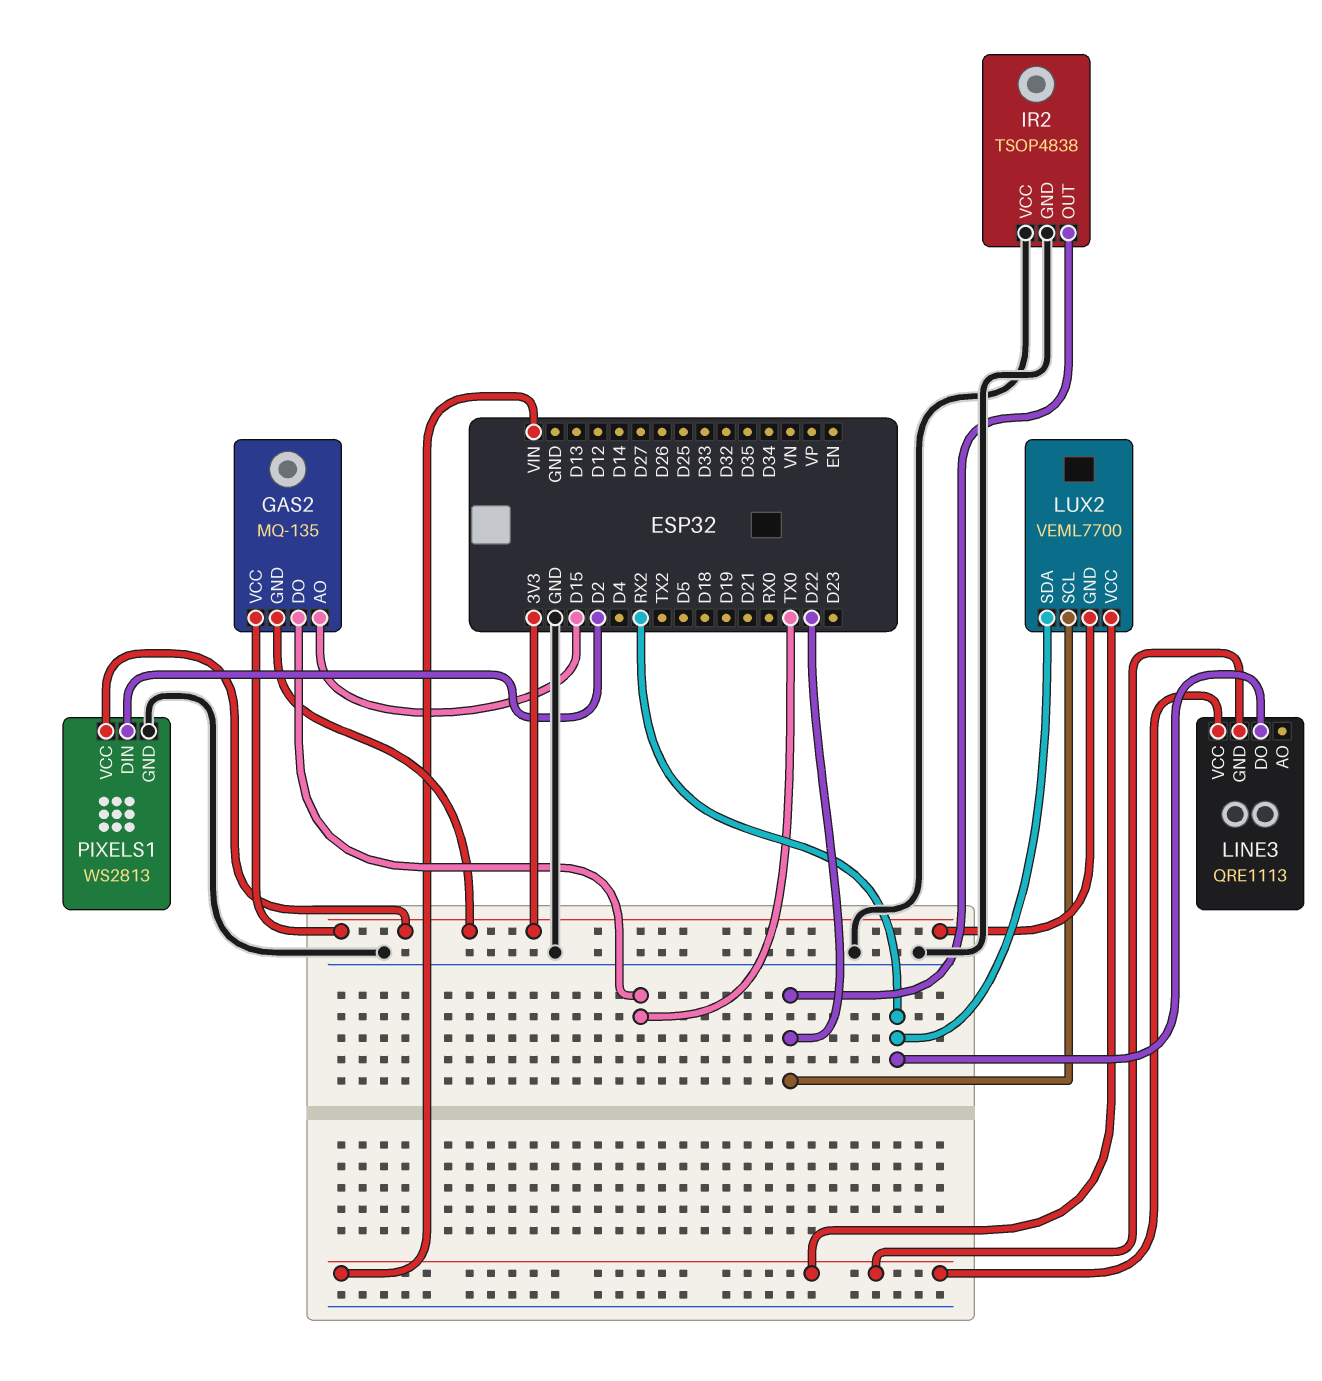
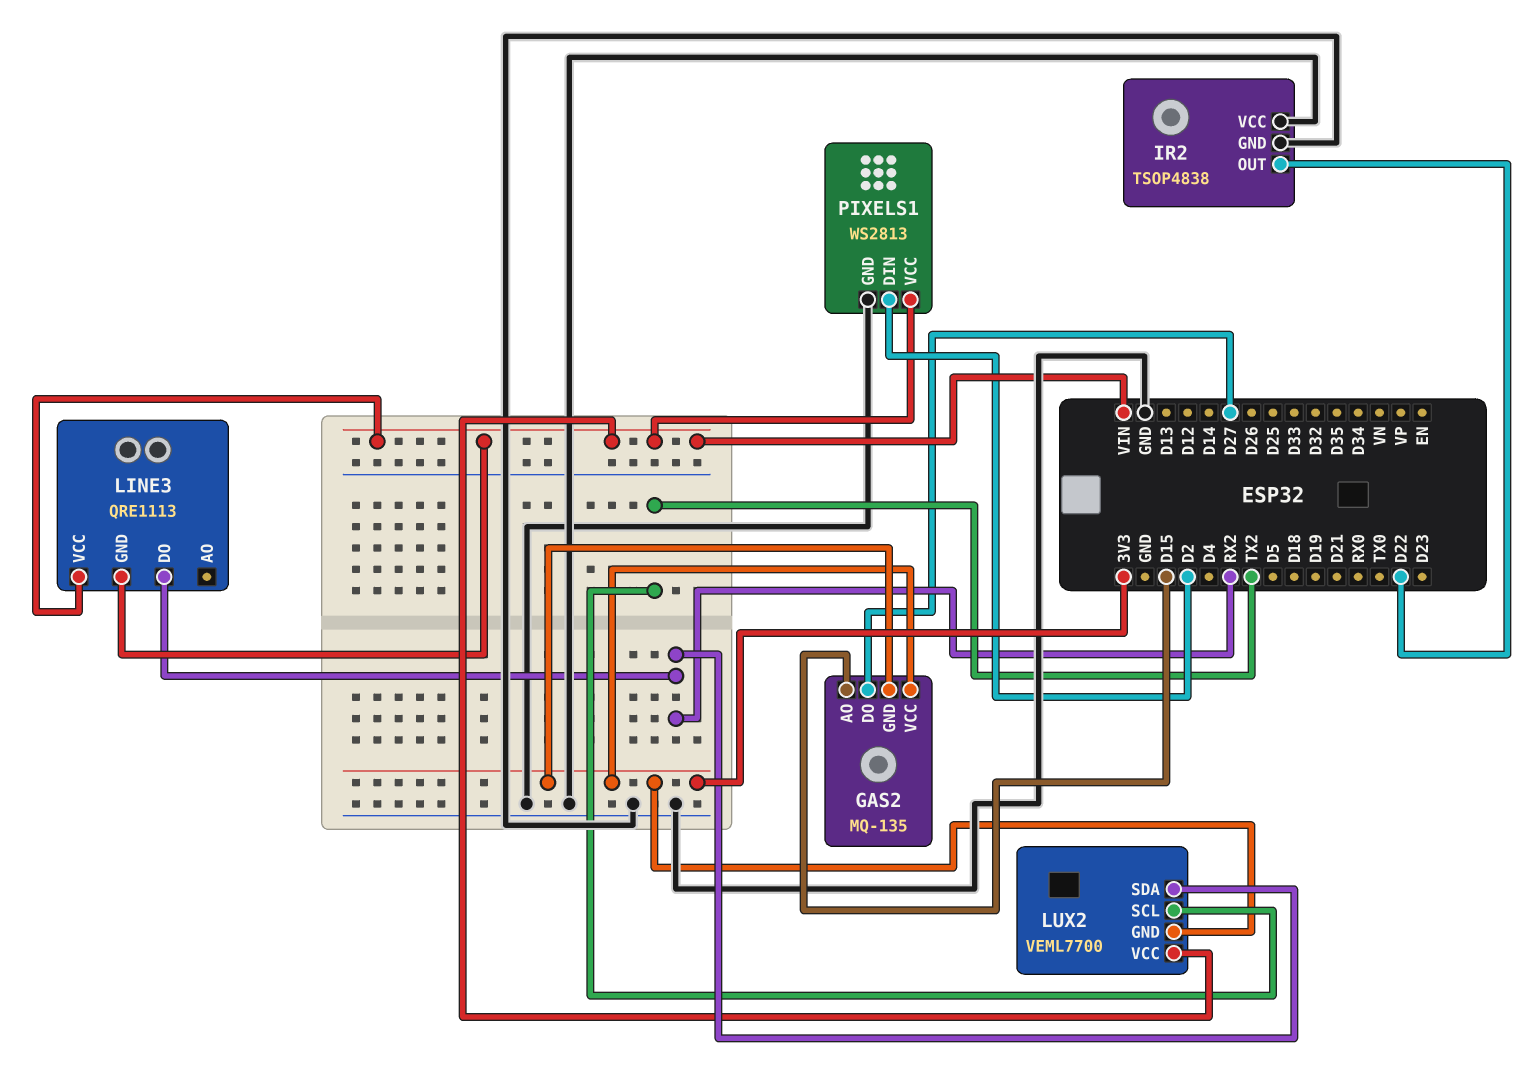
GAS2 pin DO: TX0 -> D27
LUX2 pin SCL: D22 -> TX2
PIXELS1 pin VCC: 3V3 -> VIN

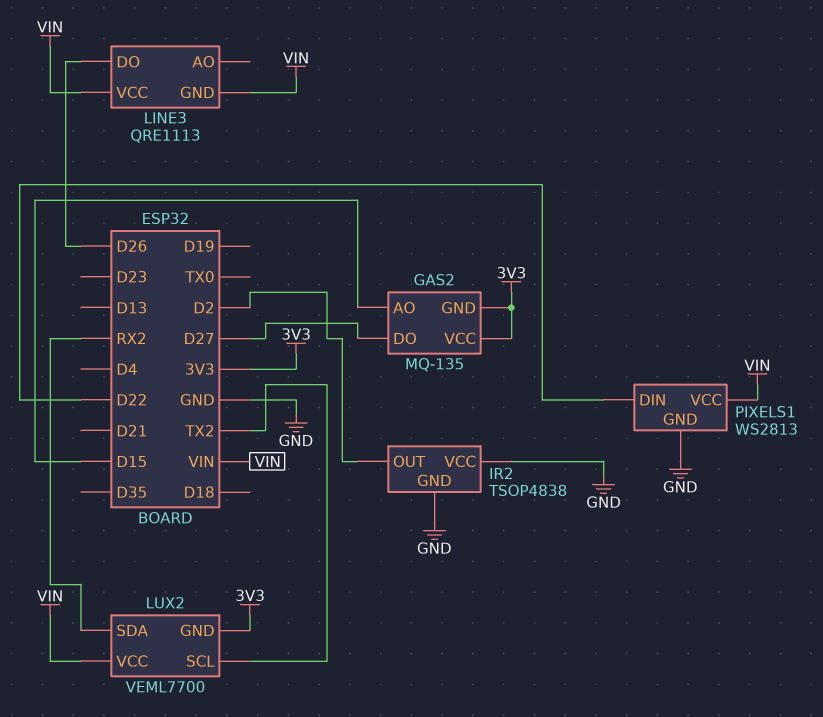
IR2 pin OUT: D22 -> D2
LINE3 pin DO: RX2 -> D26
PIXELS1 pin DIN: D2 -> D22

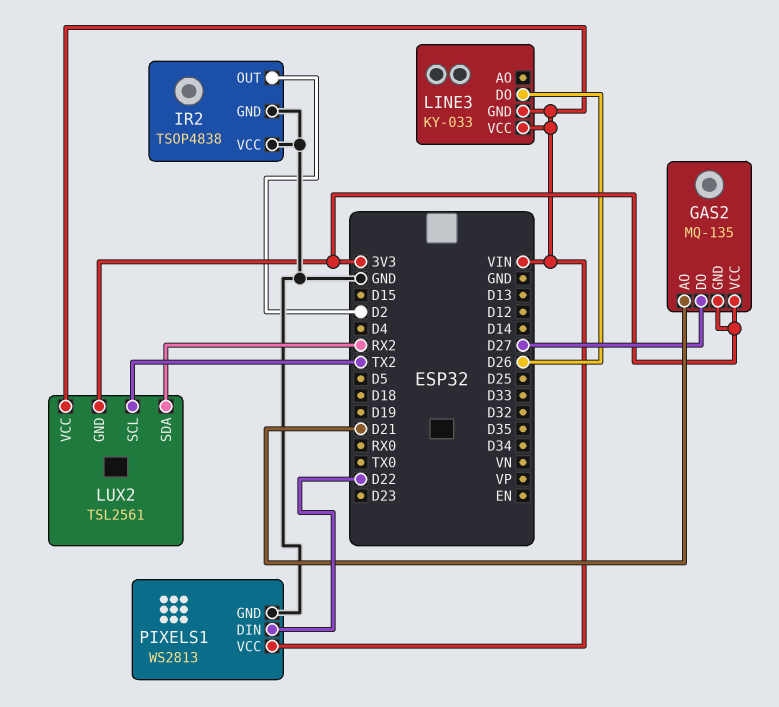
GAS2 pin AO: D15 -> D21
LINE3: QRE1113 -> KY-033
LUX2: VEML7700 -> TSL2561

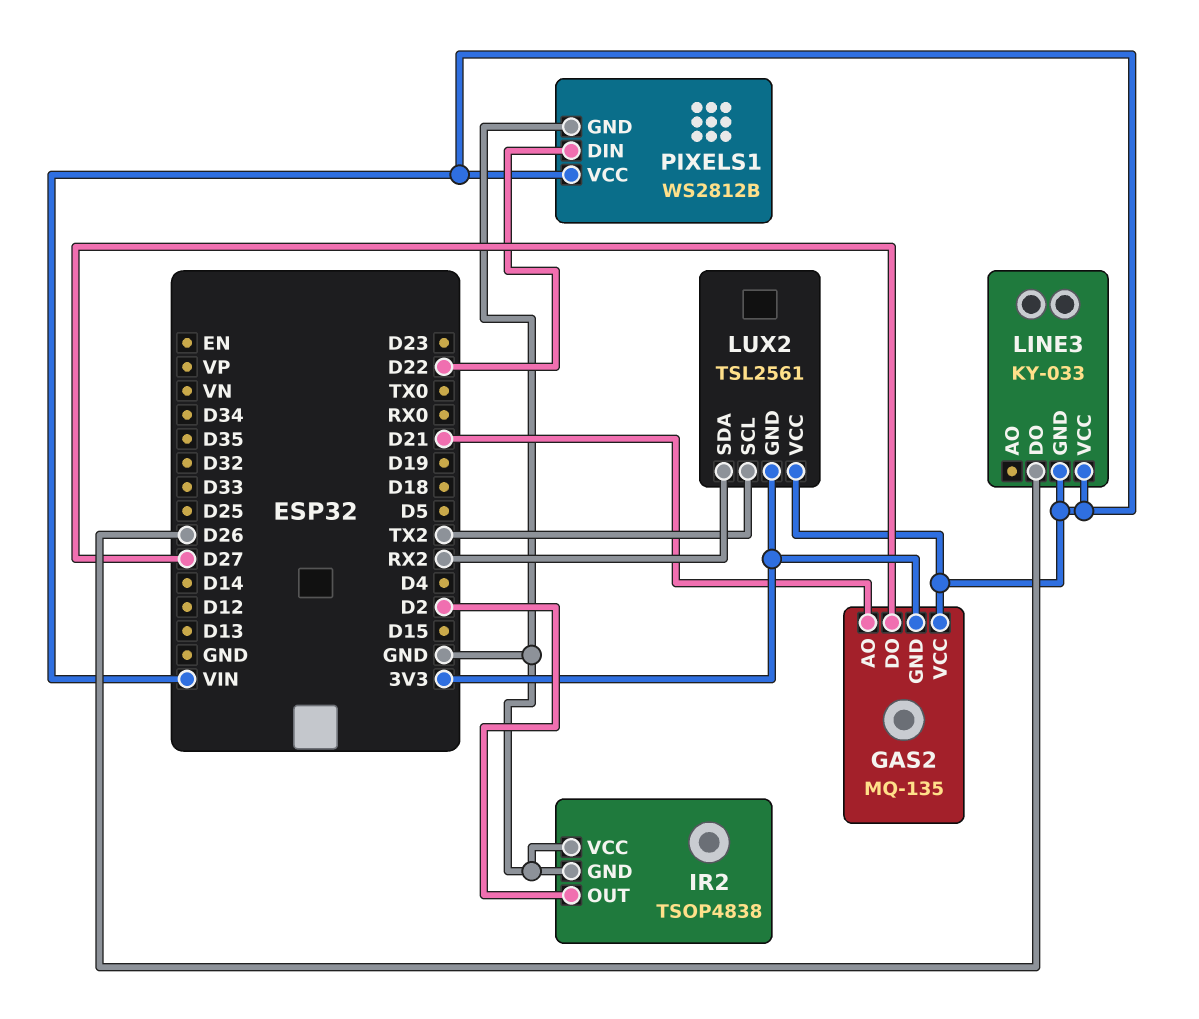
GAS2 pin VCC: 3V3 -> VIN
PIXELS1: WS2813 -> WS2812B

